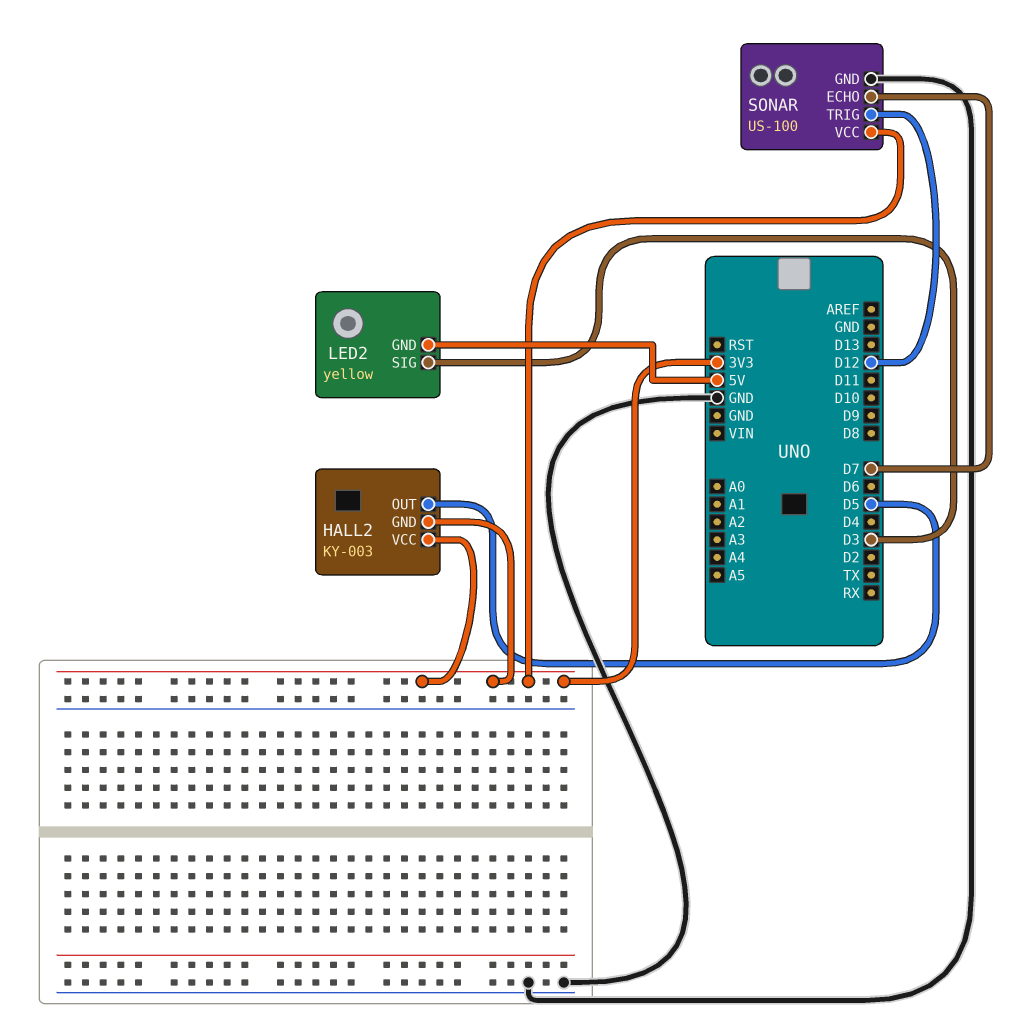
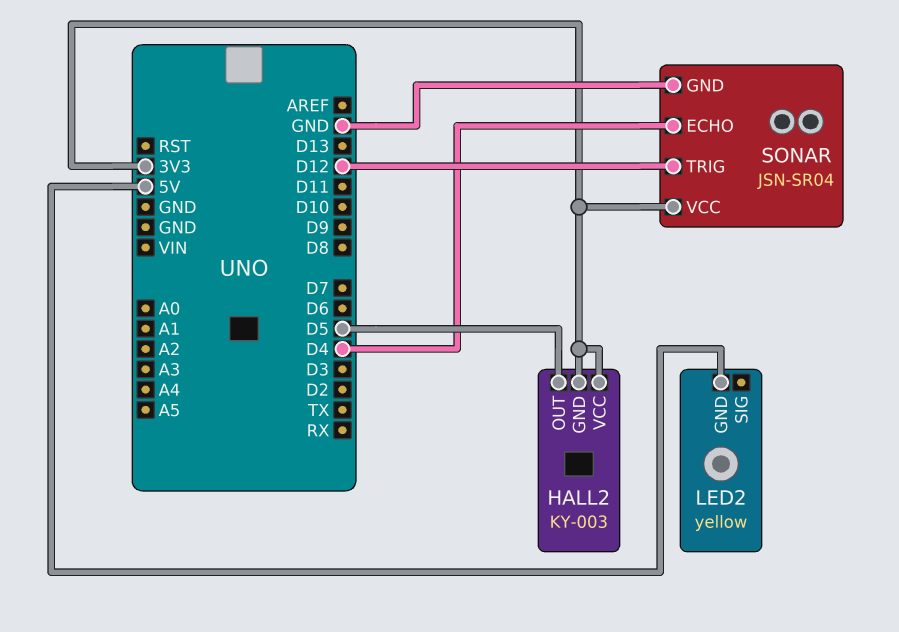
LED2 pin SIG: D3 -> none
SONAR: US-100 -> JSN-SR04
SONAR pin ECHO: D7 -> D4

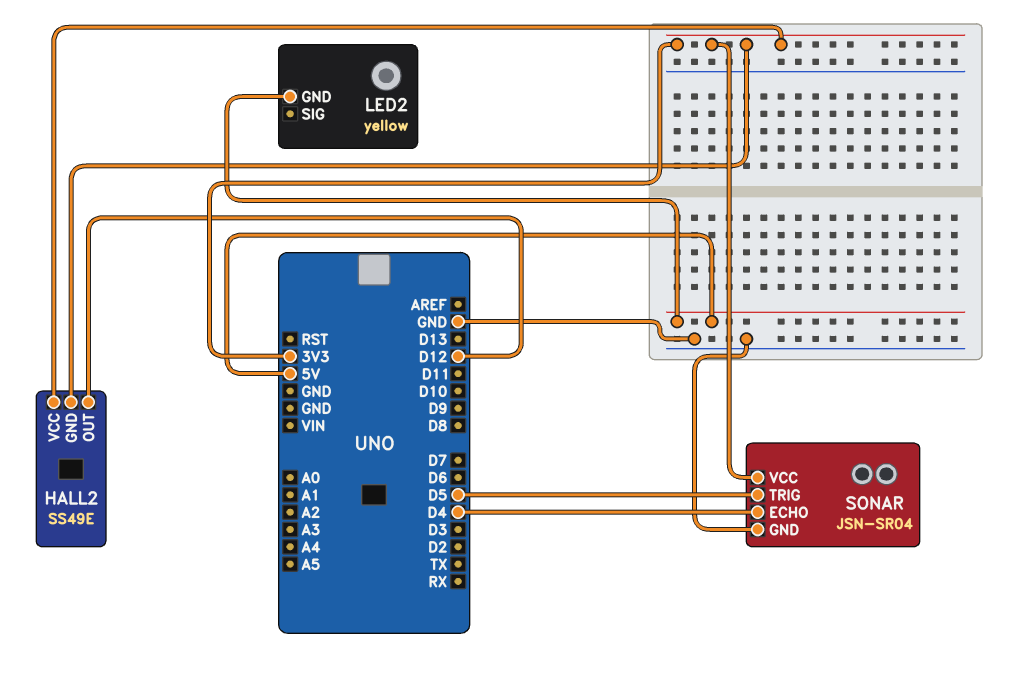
HALL2: KY-003 -> SS49E
HALL2 pin OUT: D5 -> D12
SONAR pin TRIG: D12 -> D5

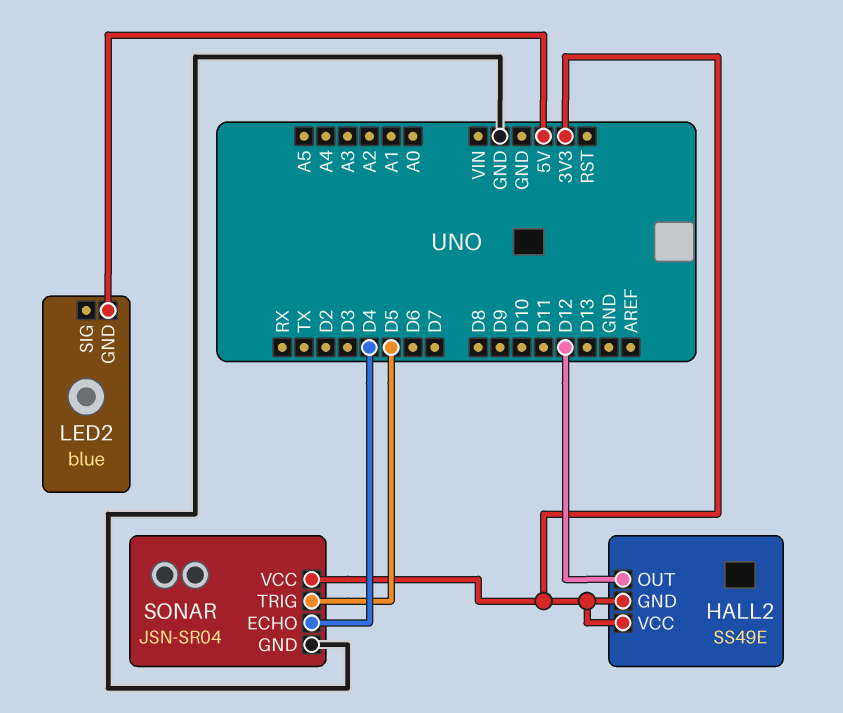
LED2: yellow -> blue

